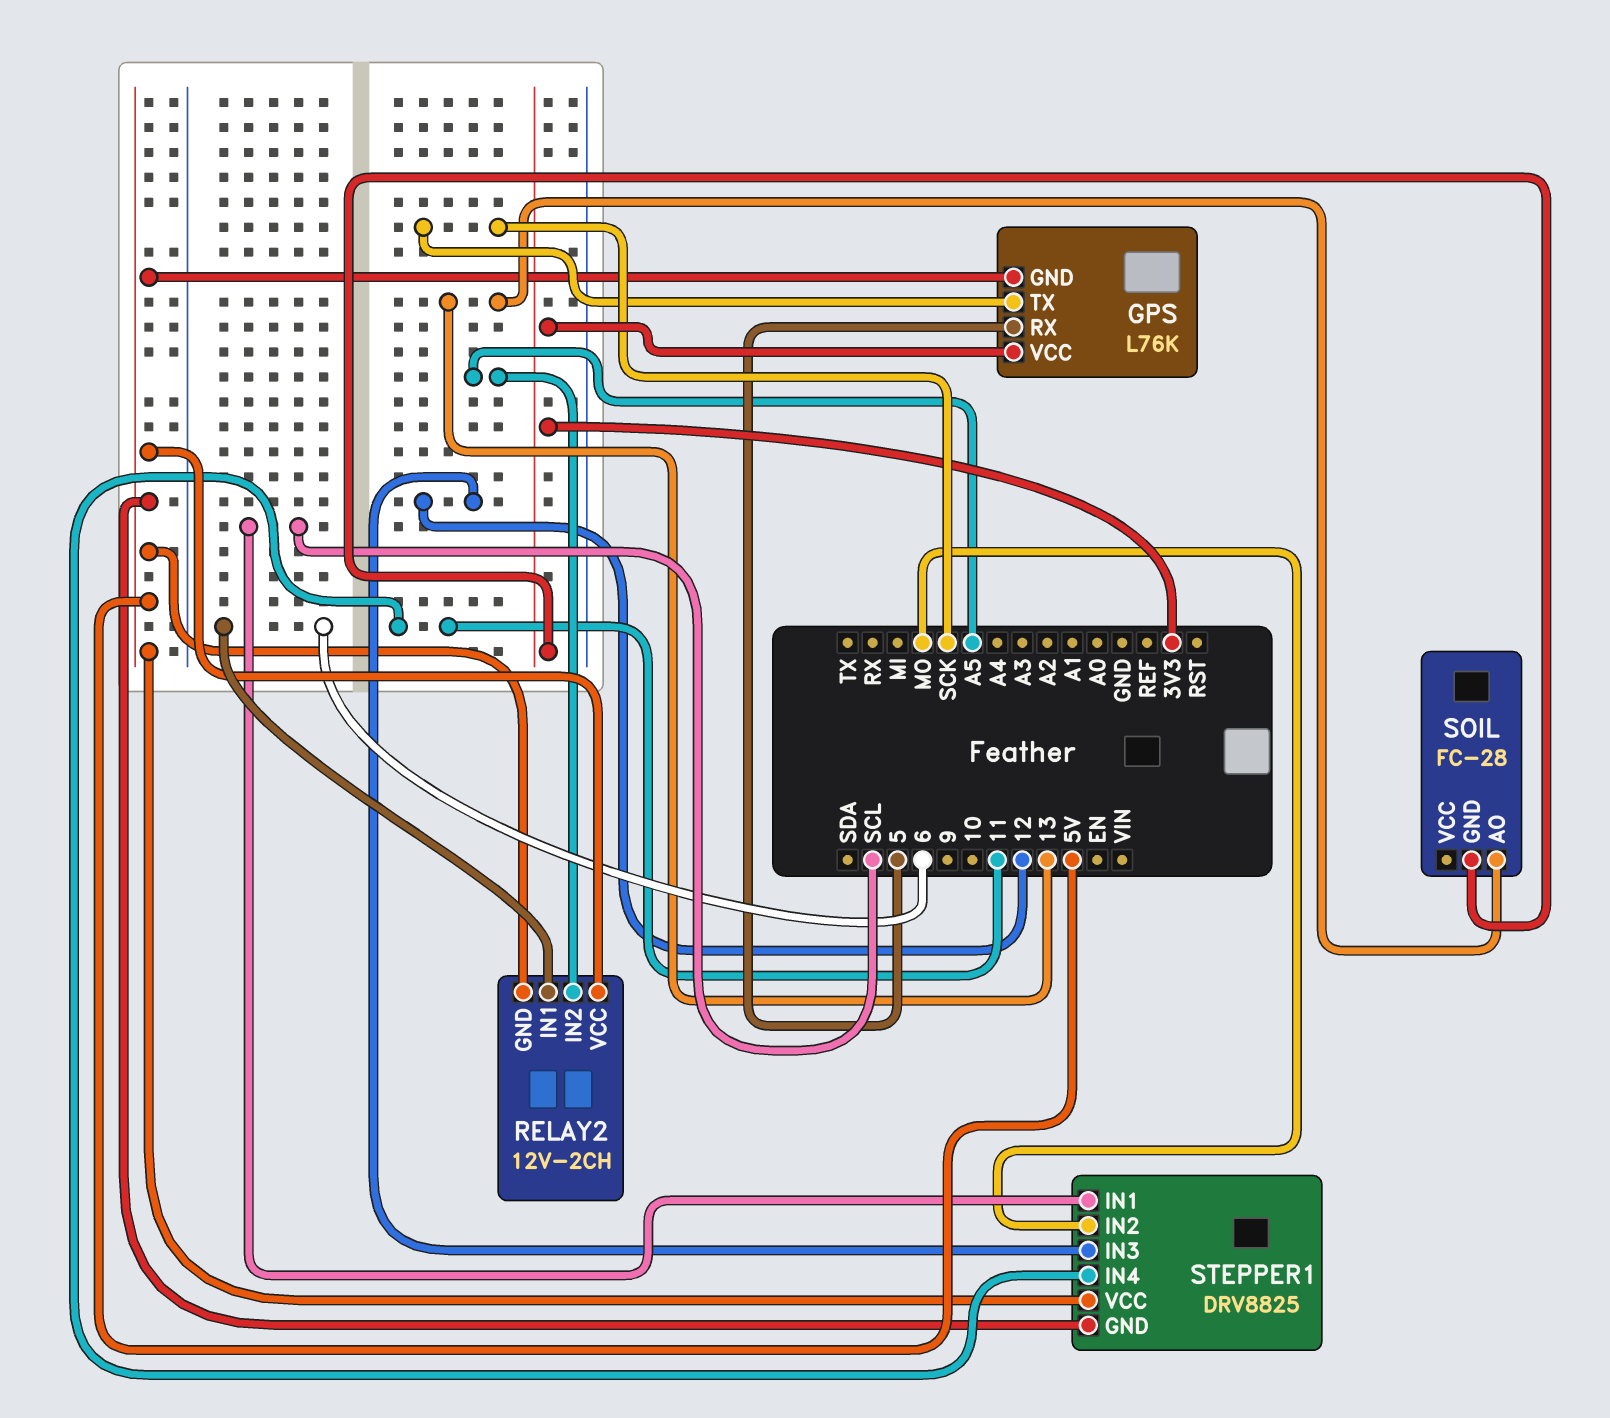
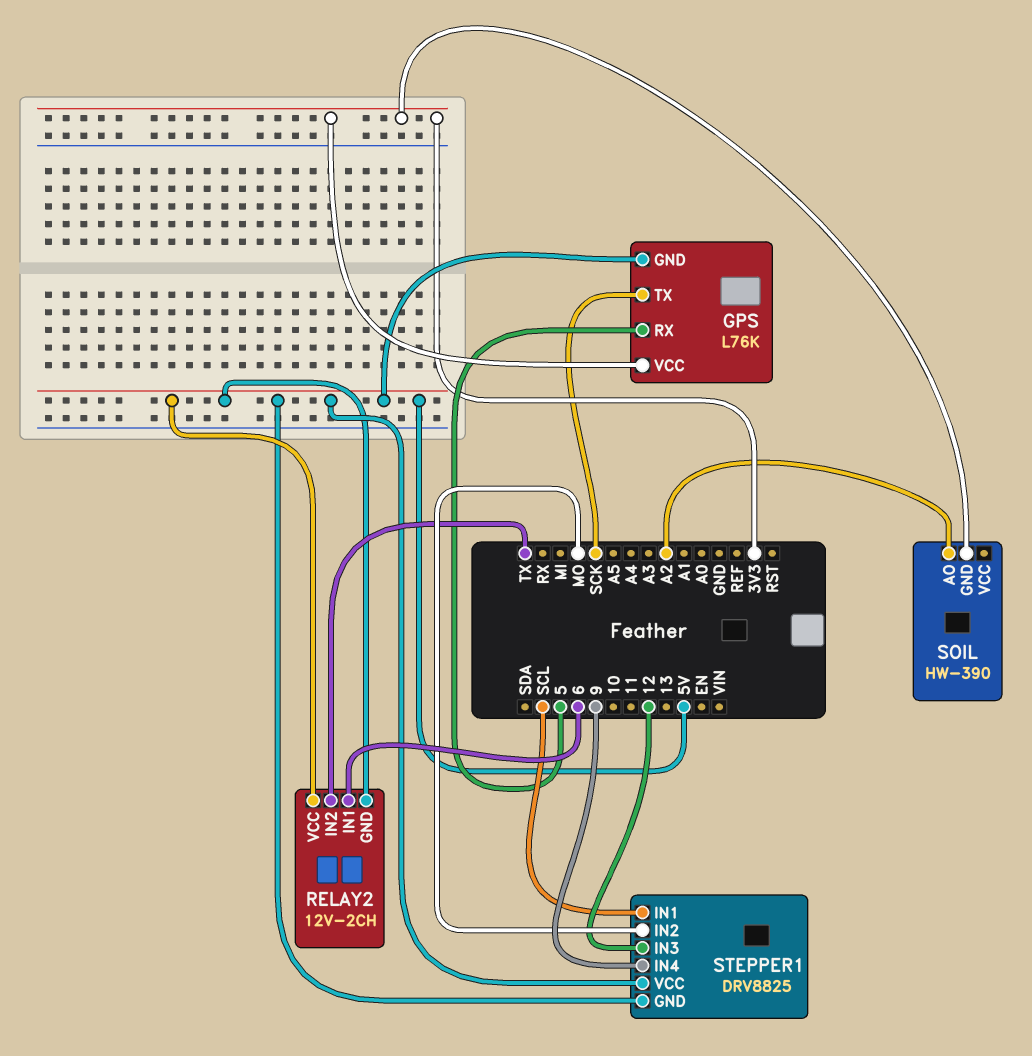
RELAY2 pin IN2: A5 -> TX
SOIL: FC-28 -> HW-390
SOIL pin AO: 13 -> A2
STEPPER1 pin IN4: 11 -> 9

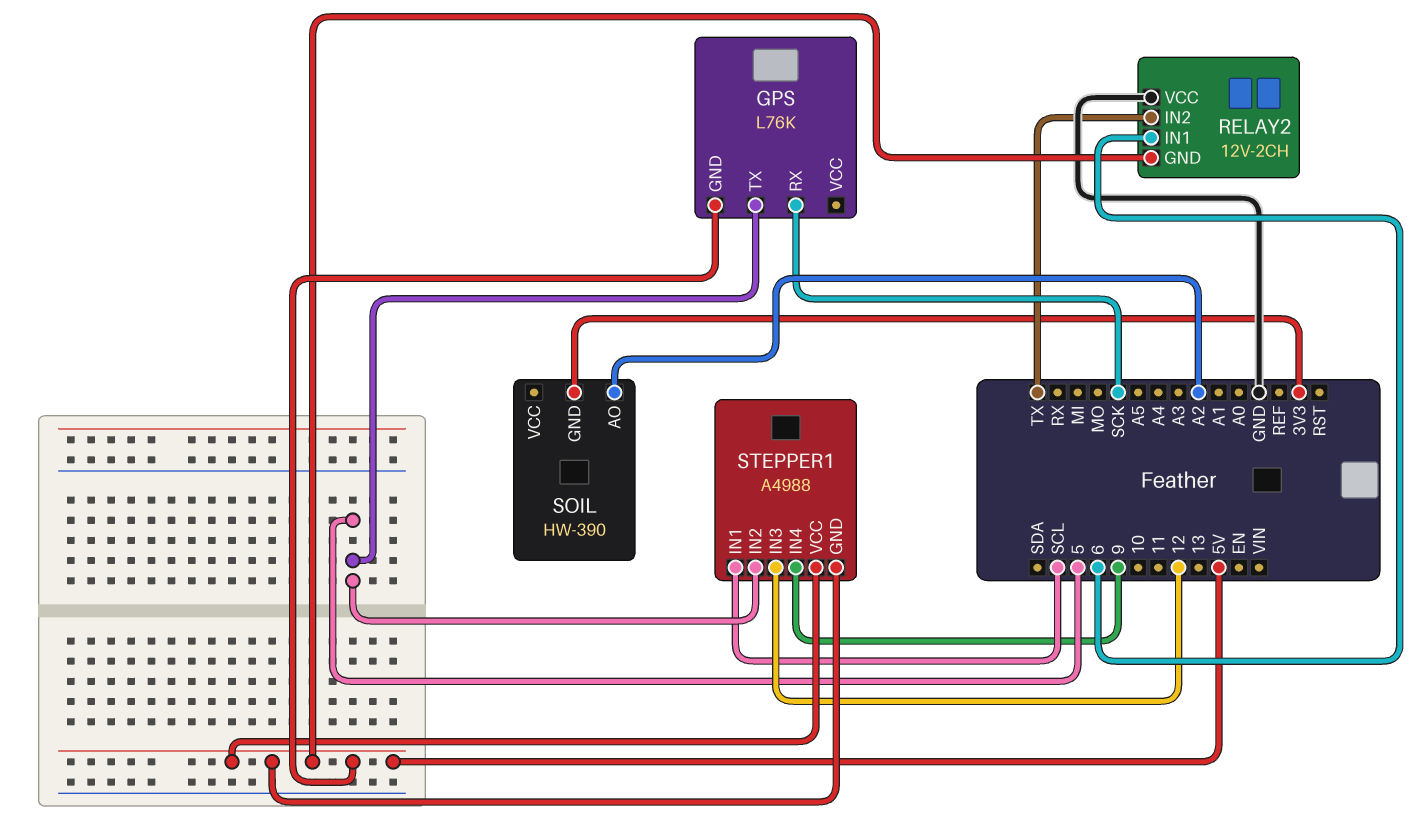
GPS pin RX: 5 -> SCK
GPS pin TX: SCK -> 5
GPS pin VCC: 3V3 -> none
RELAY2 pin VCC: 5V -> GND
STEPPER1: DRV8825 -> A4988
STEPPER1 pin IN2: MO -> 5

